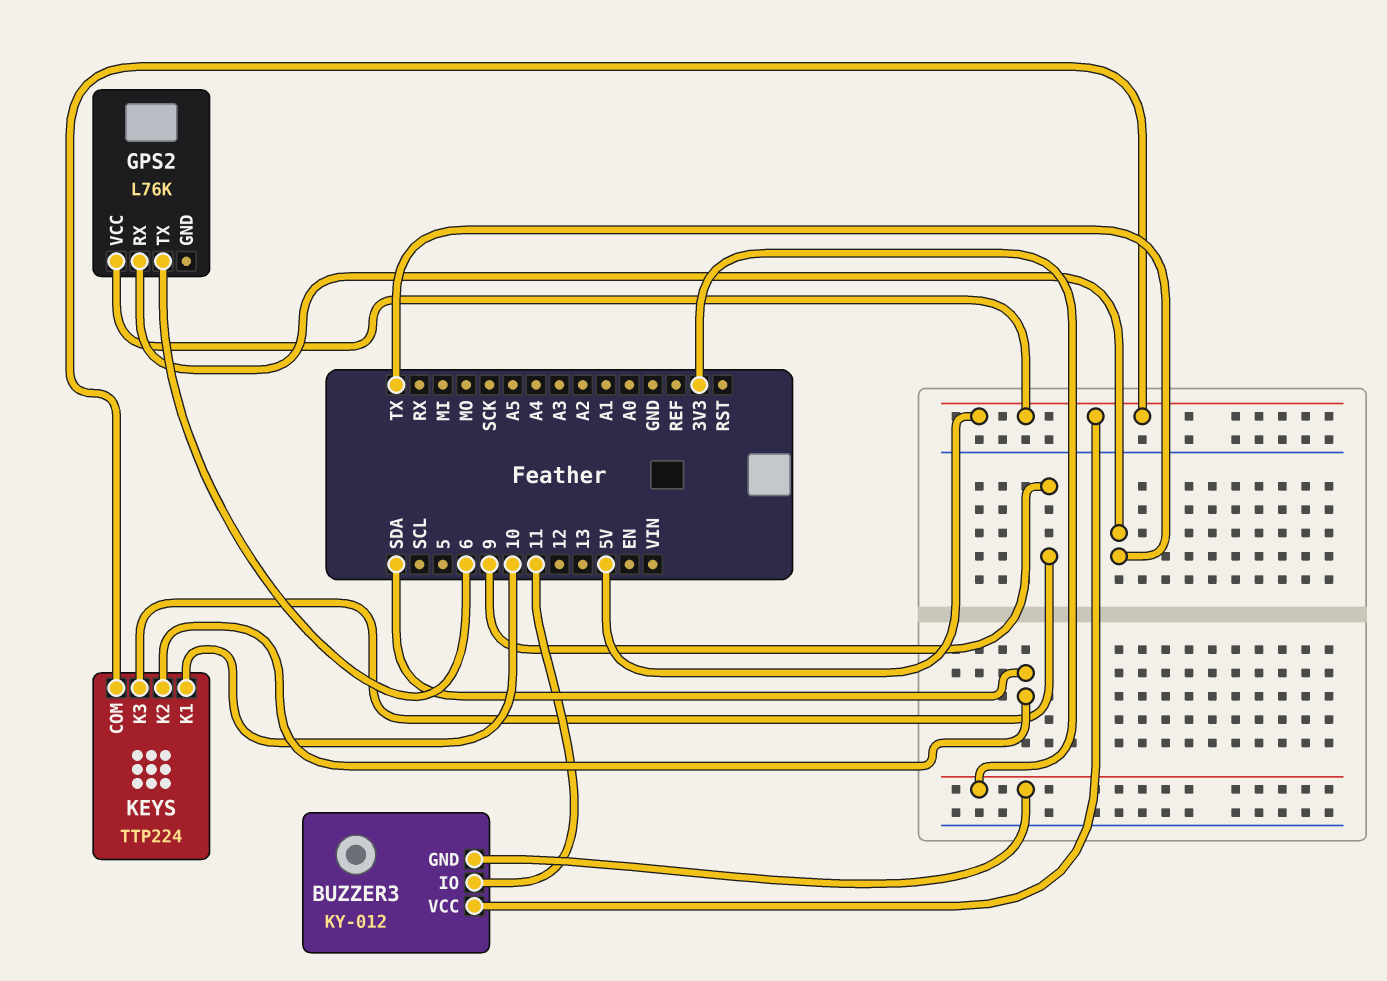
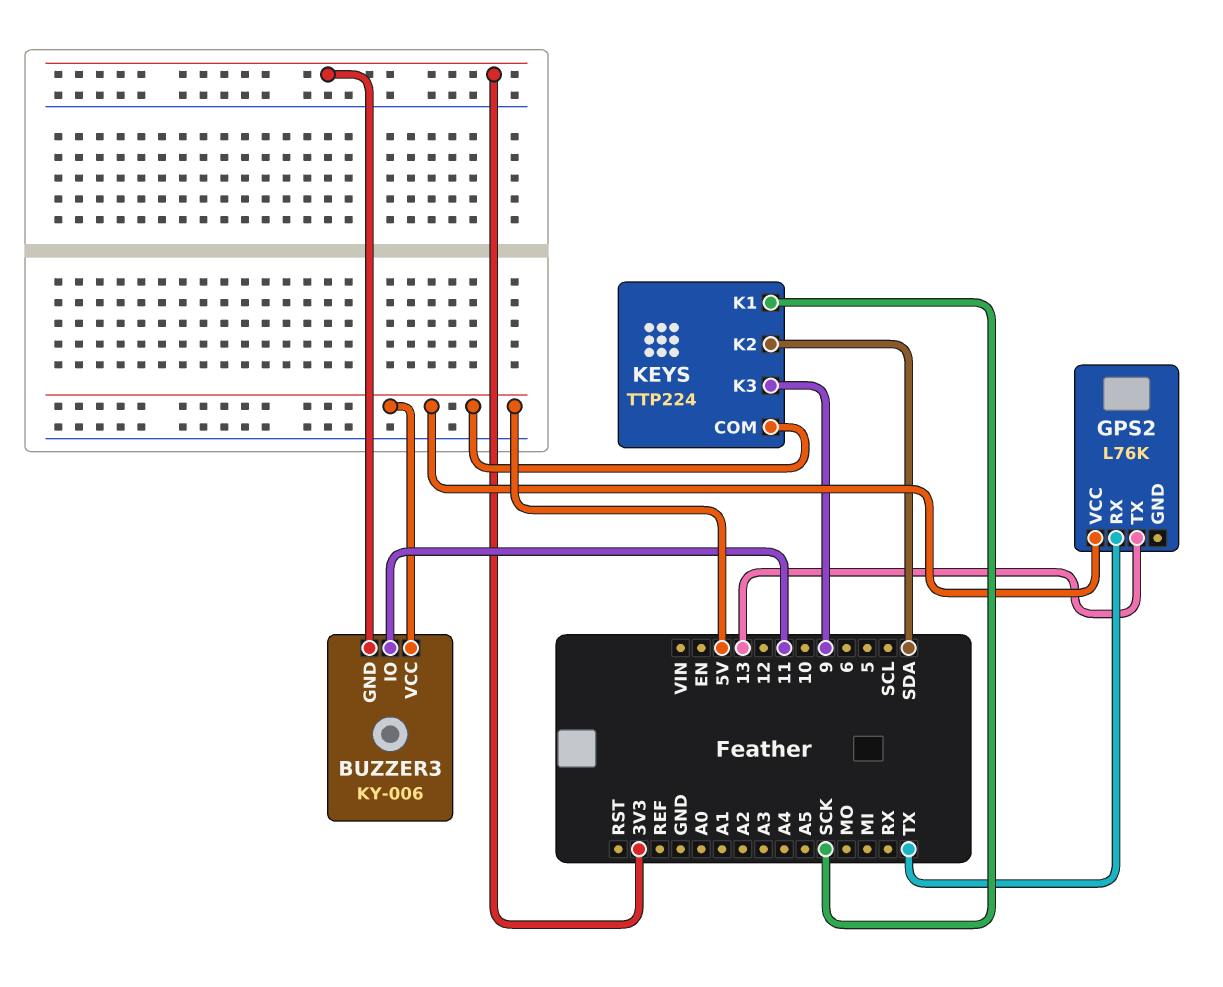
BUZZER3: KY-012 -> KY-006
GPS2 pin TX: 6 -> 13
KEYS pin K1: 10 -> SCK

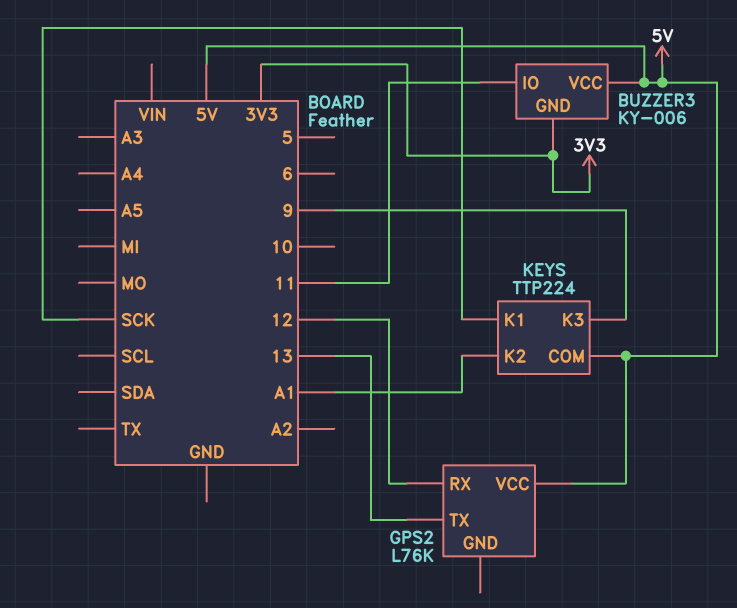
GPS2 pin RX: TX -> 12
KEYS pin K2: SDA -> A1

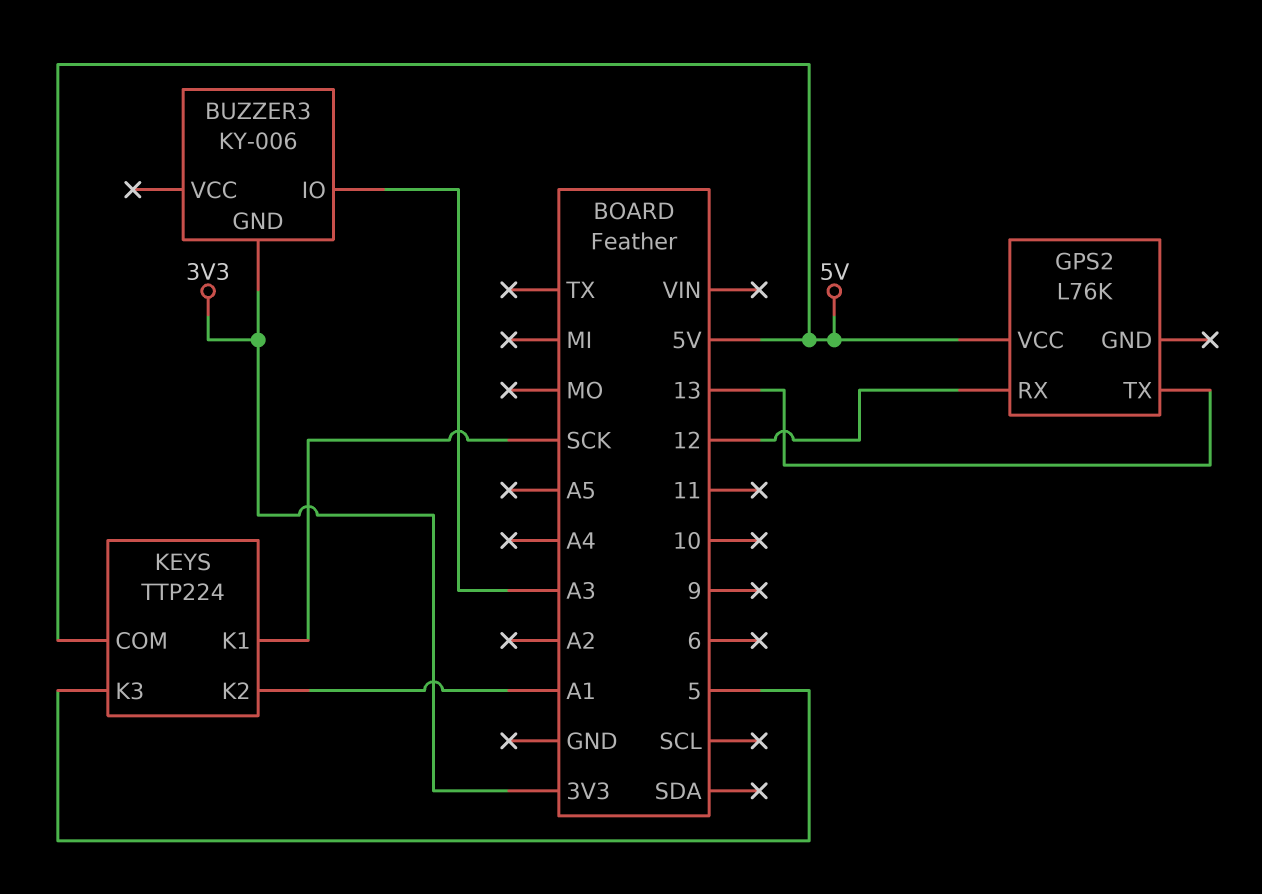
BUZZER3 pin IO: 11 -> A3
BUZZER3 pin VCC: 5V -> none
KEYS pin K3: 9 -> 5

